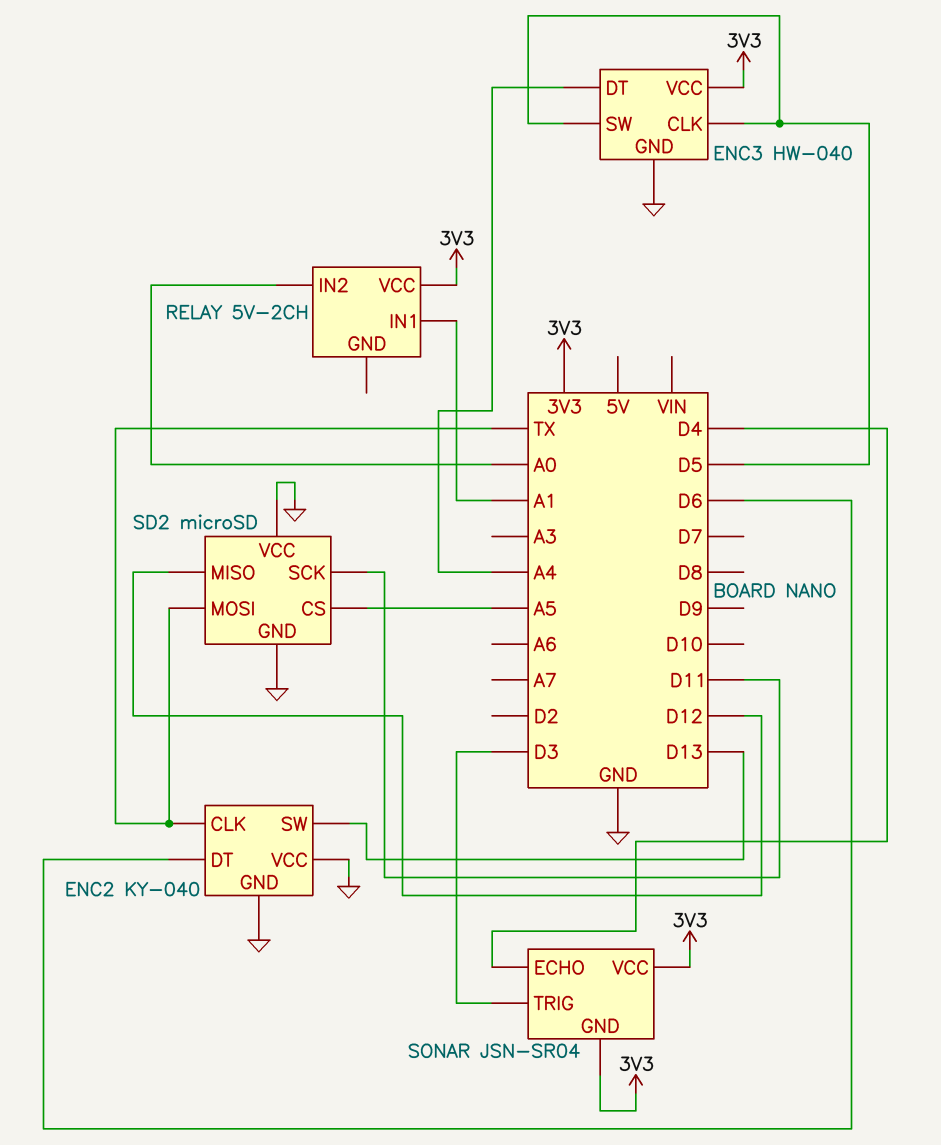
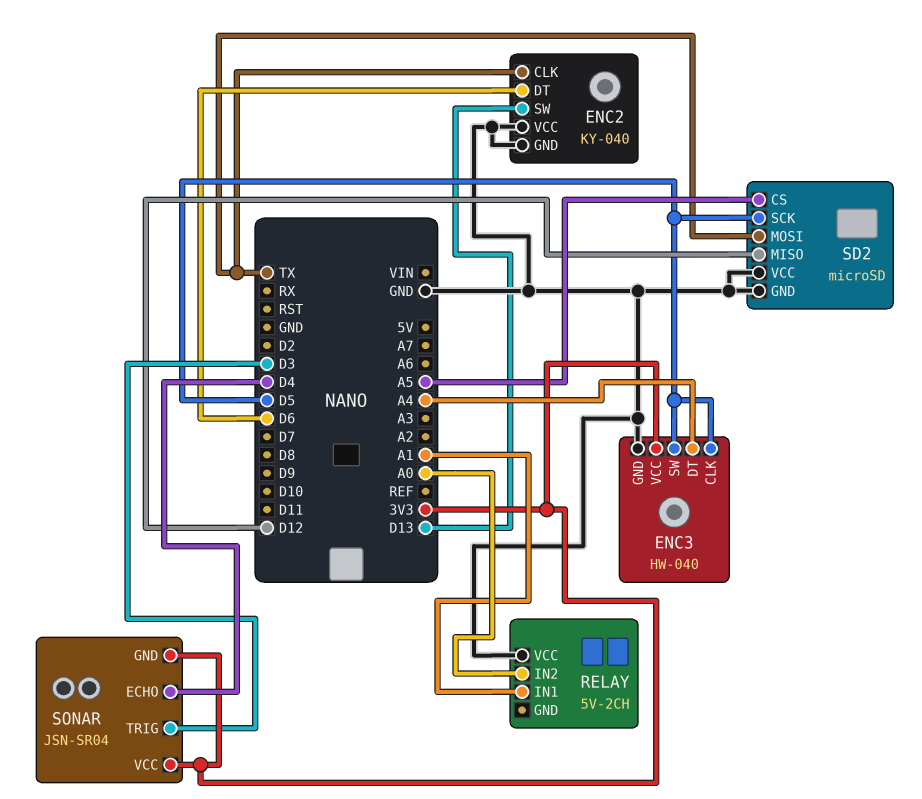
RELAY pin VCC: 3V3 -> GND
SD2 pin SCK: D11 -> D5

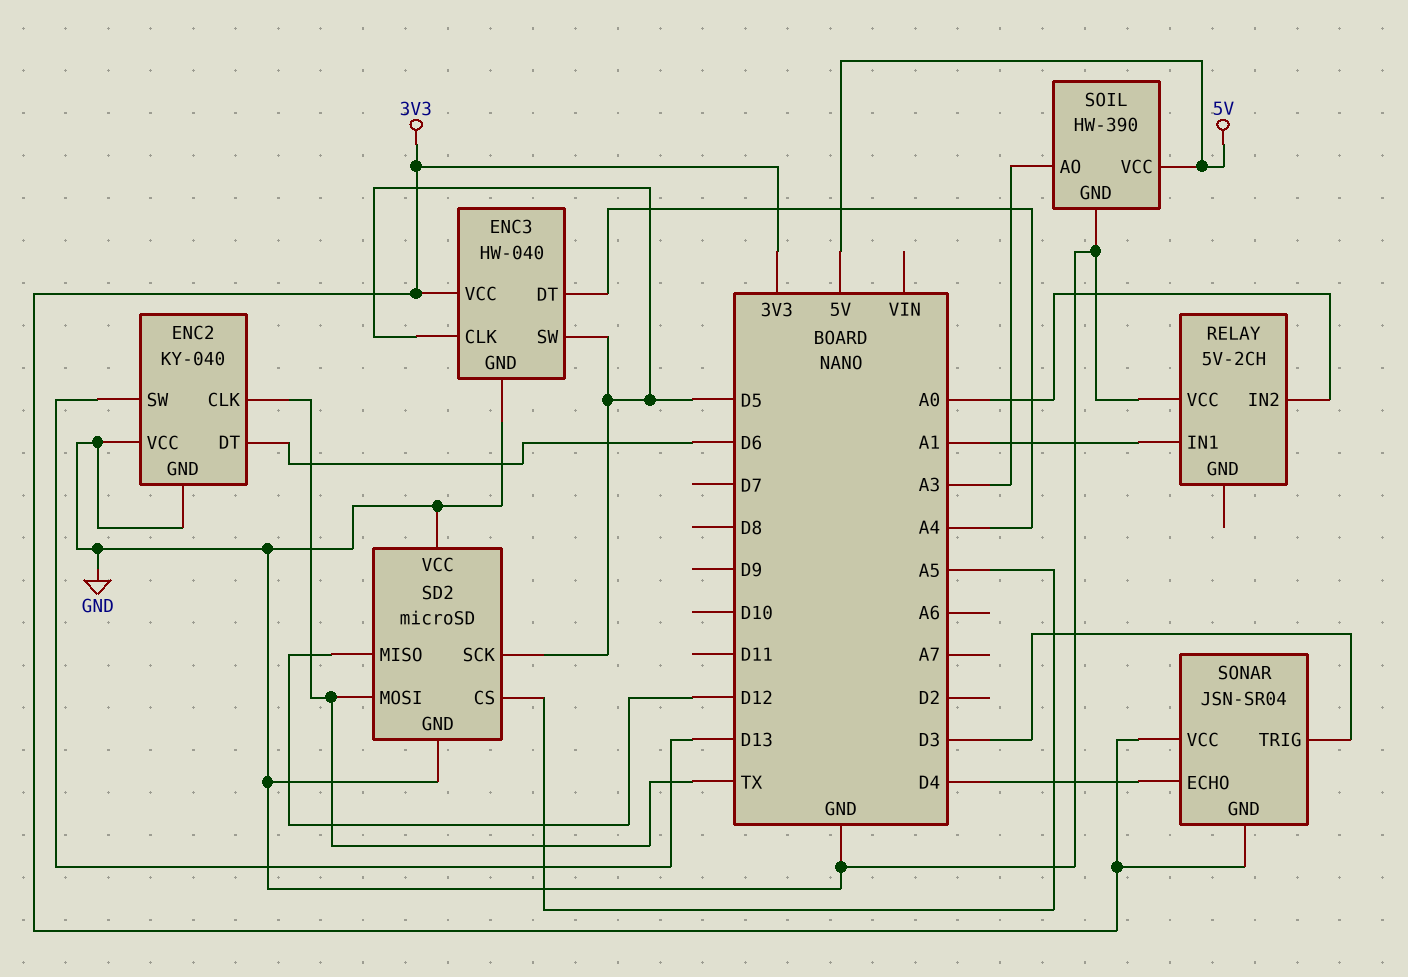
SOIL: none -> HW-390
SOIL pin AO: none -> A3
SOIL pin GND: none -> GND
SOIL pin VCC: none -> 5V

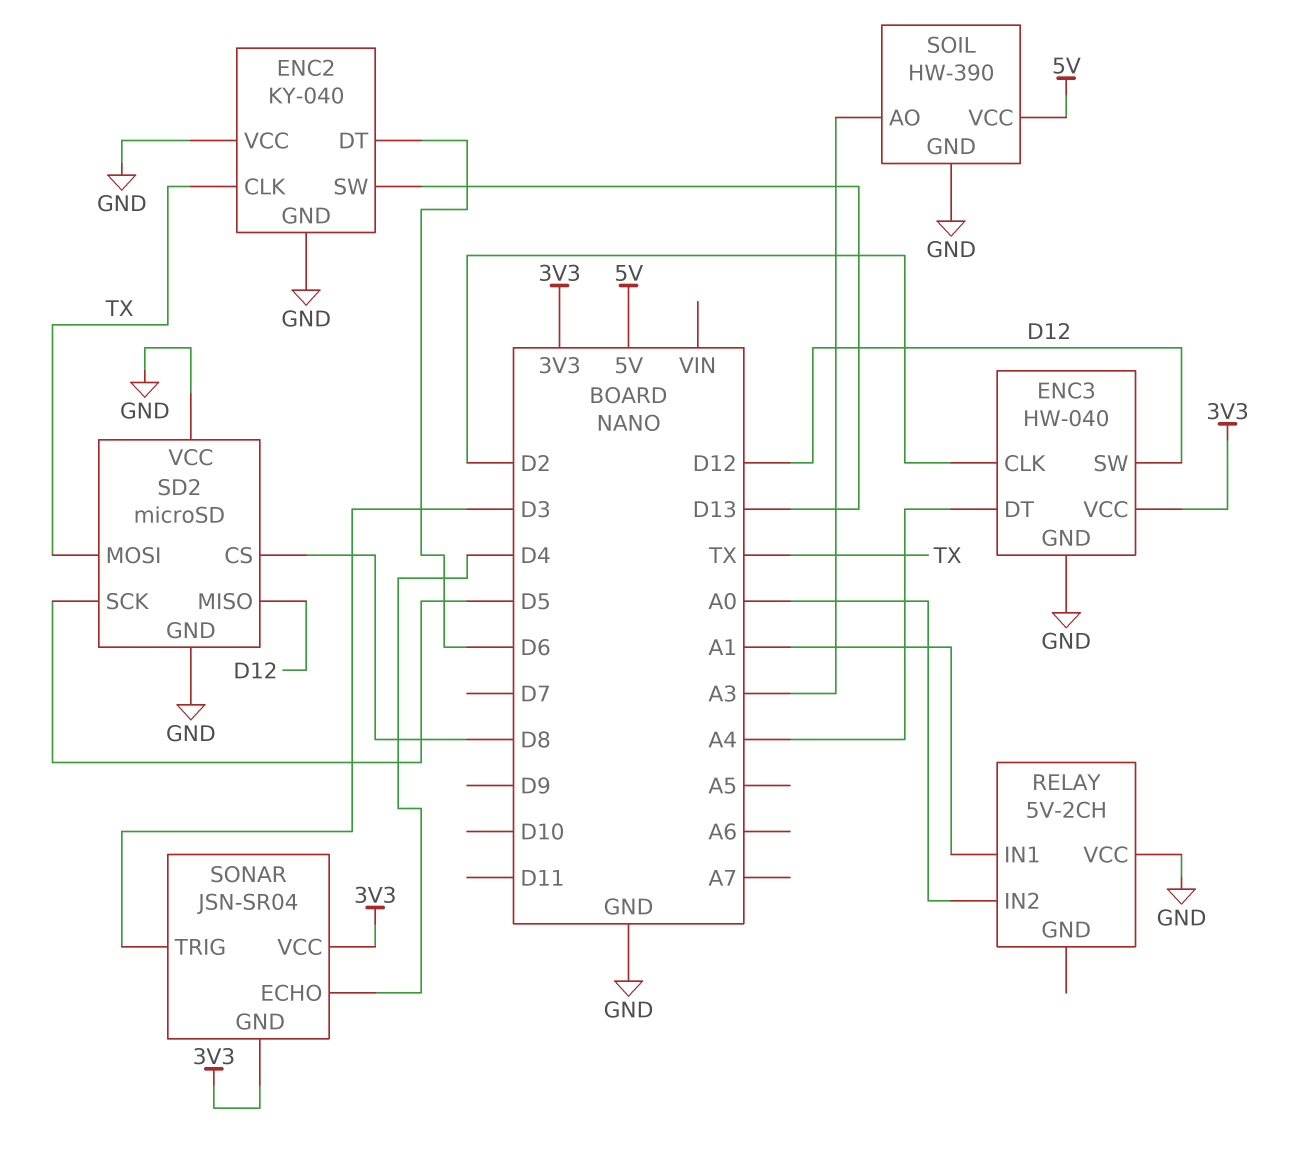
ENC3 pin CLK: D5 -> D2
ENC3 pin SW: D5 -> D12
SD2 pin CS: A5 -> D8

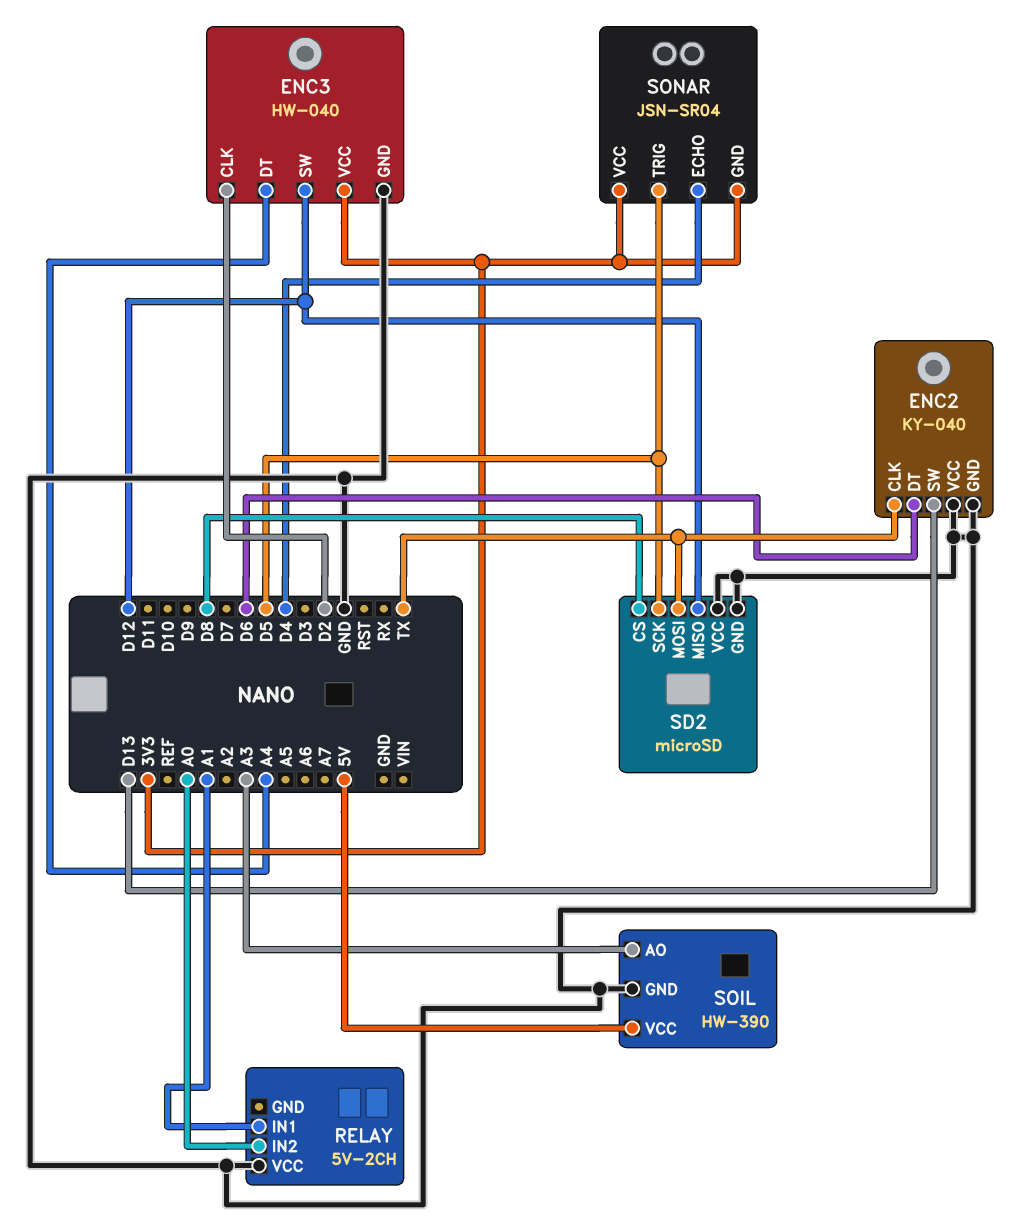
SONAR pin TRIG: D3 -> D5

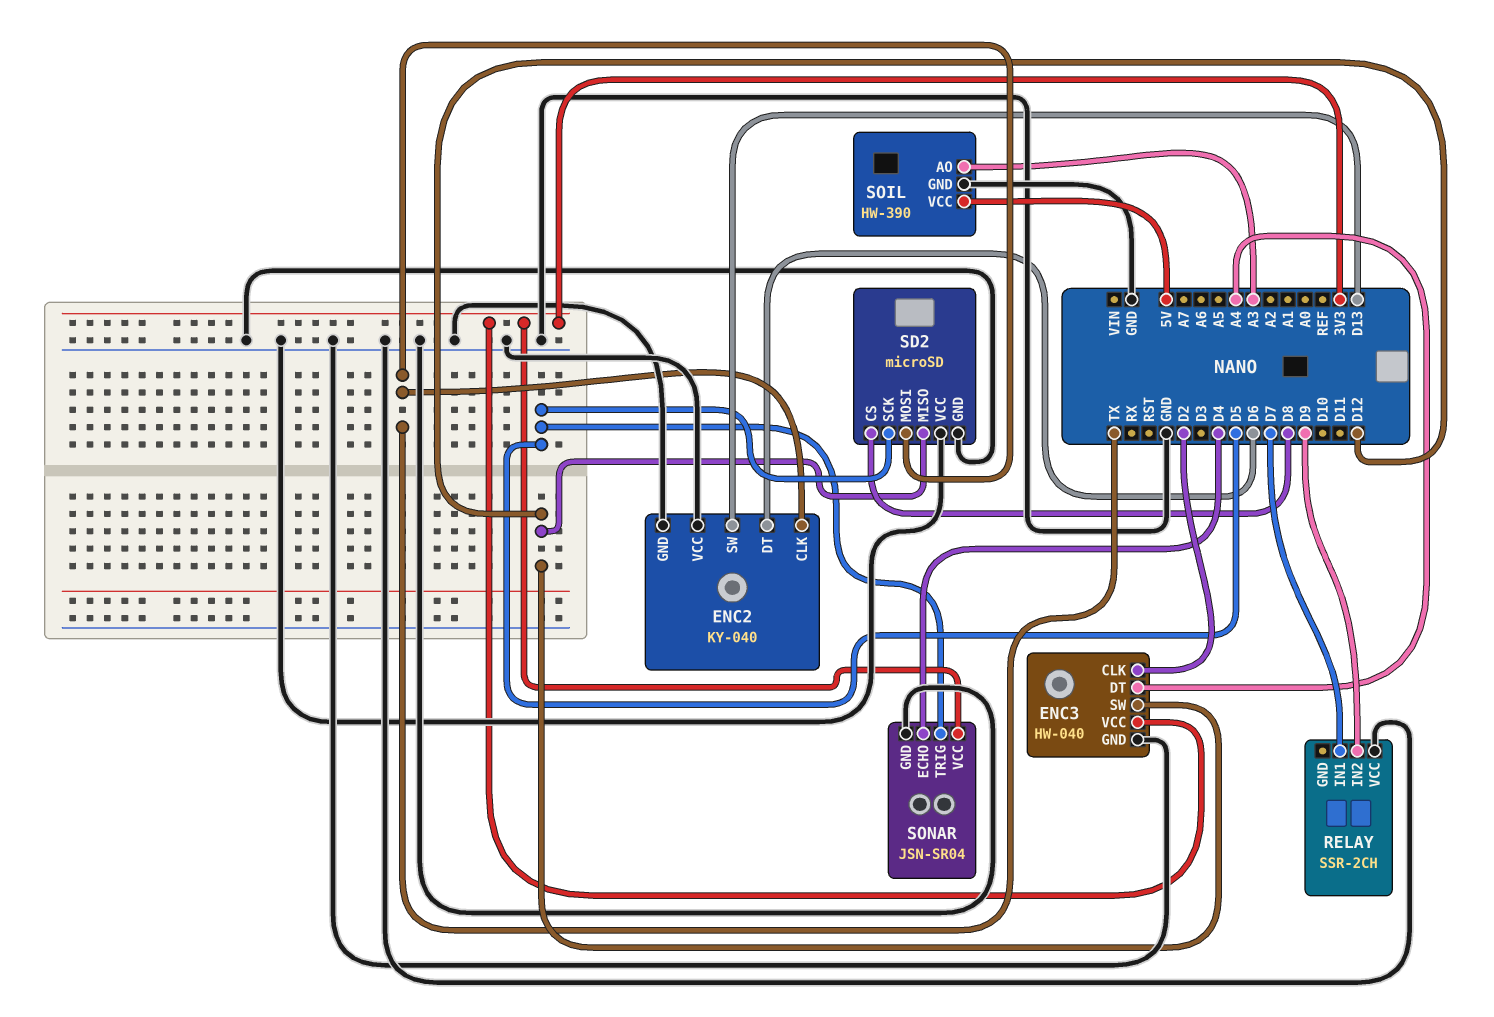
RELAY: 5V-2CH -> SSR-2CH
RELAY pin IN1: A1 -> D7
RELAY pin IN2: A0 -> D9
SONAR pin GND: 3V3 -> GND

